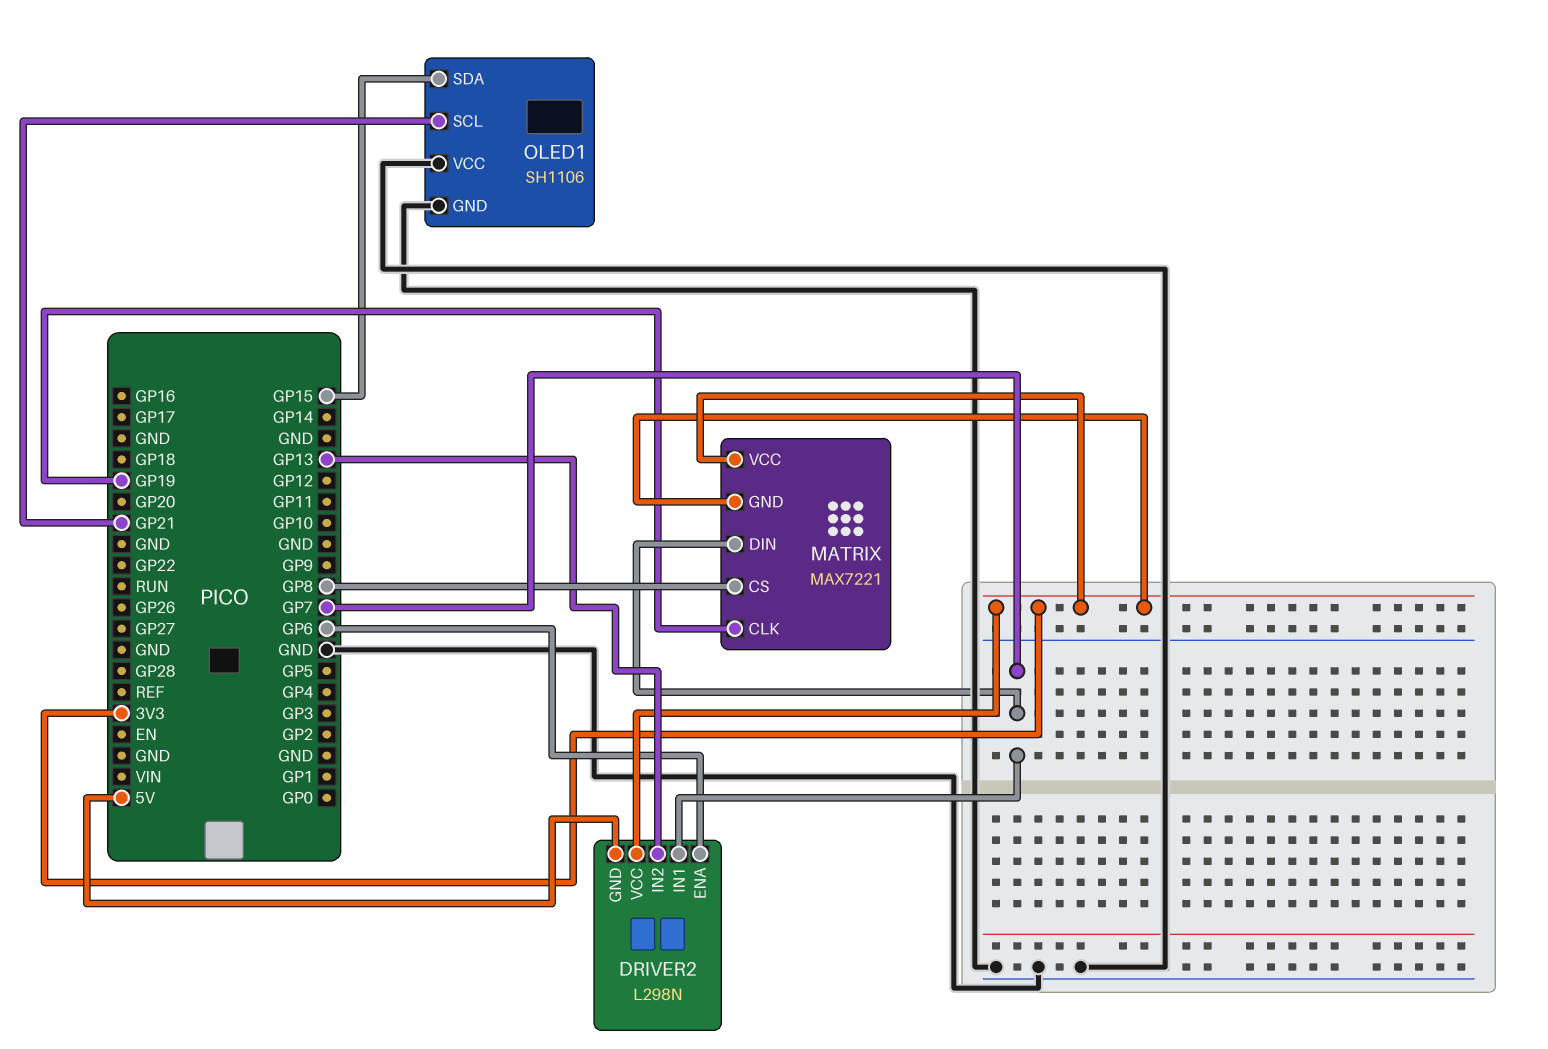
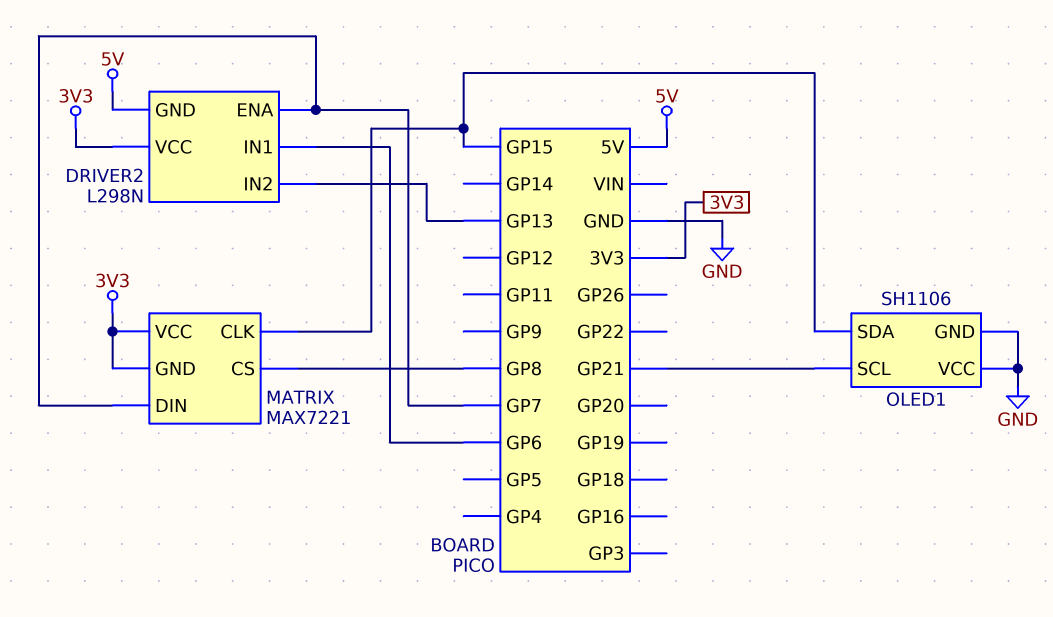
DRIVER2 pin ENA: GP6 -> GP7
DRIVER2 pin IN1: GP7 -> GP6
MATRIX pin CLK: GP19 -> GP15

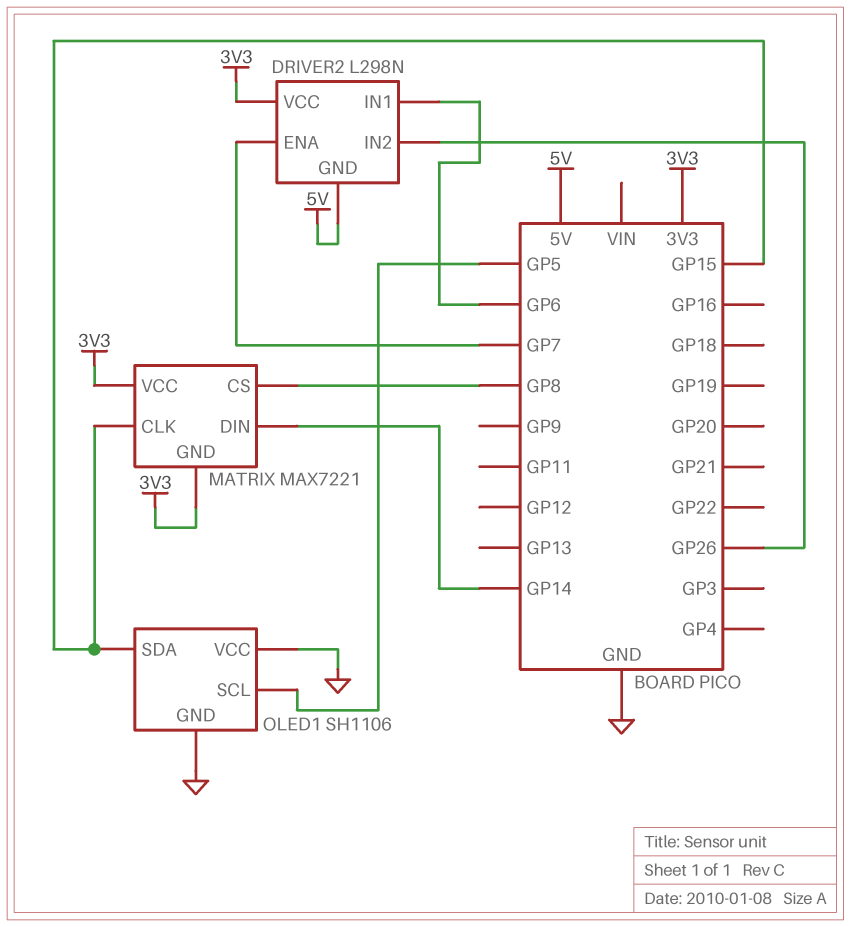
DRIVER2 pin IN2: GP13 -> GP26
MATRIX pin DIN: GP7 -> GP14
OLED1 pin SCL: GP21 -> GP5

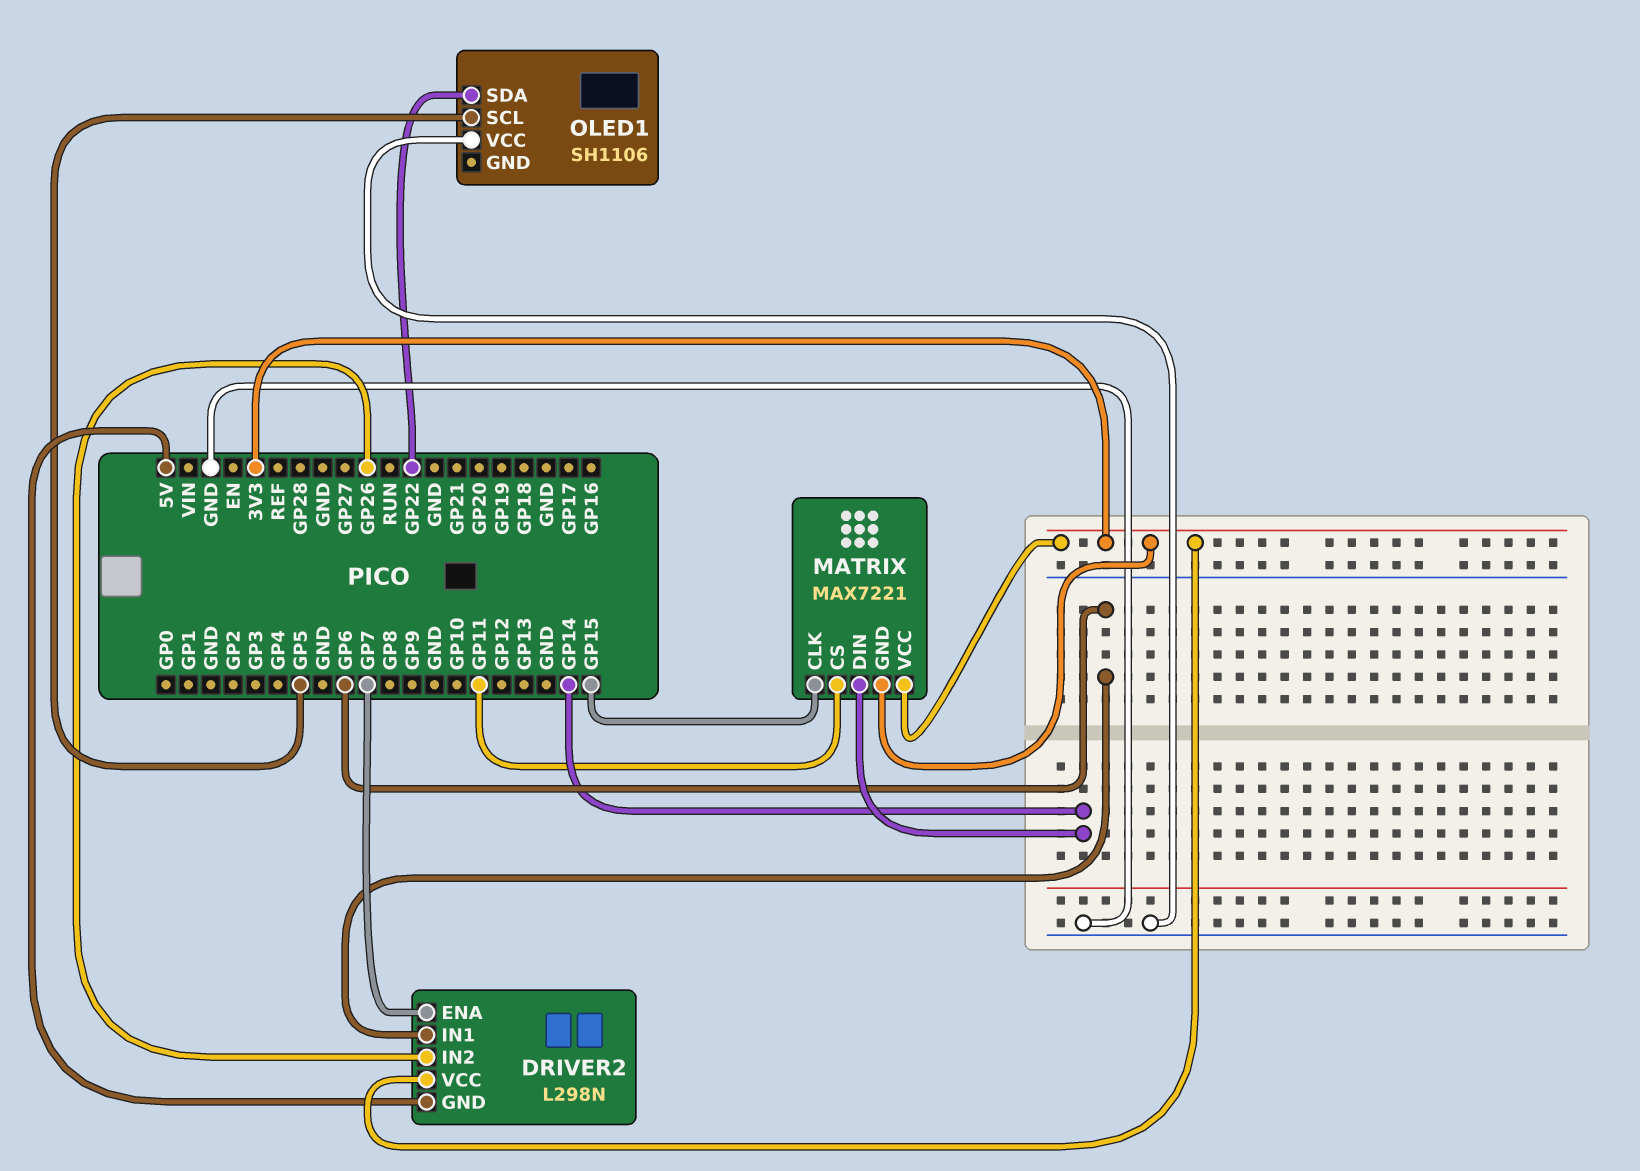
MATRIX pin CS: GP8 -> GP11
OLED1 pin GND: GND -> none
OLED1 pin SDA: GP15 -> GP22

